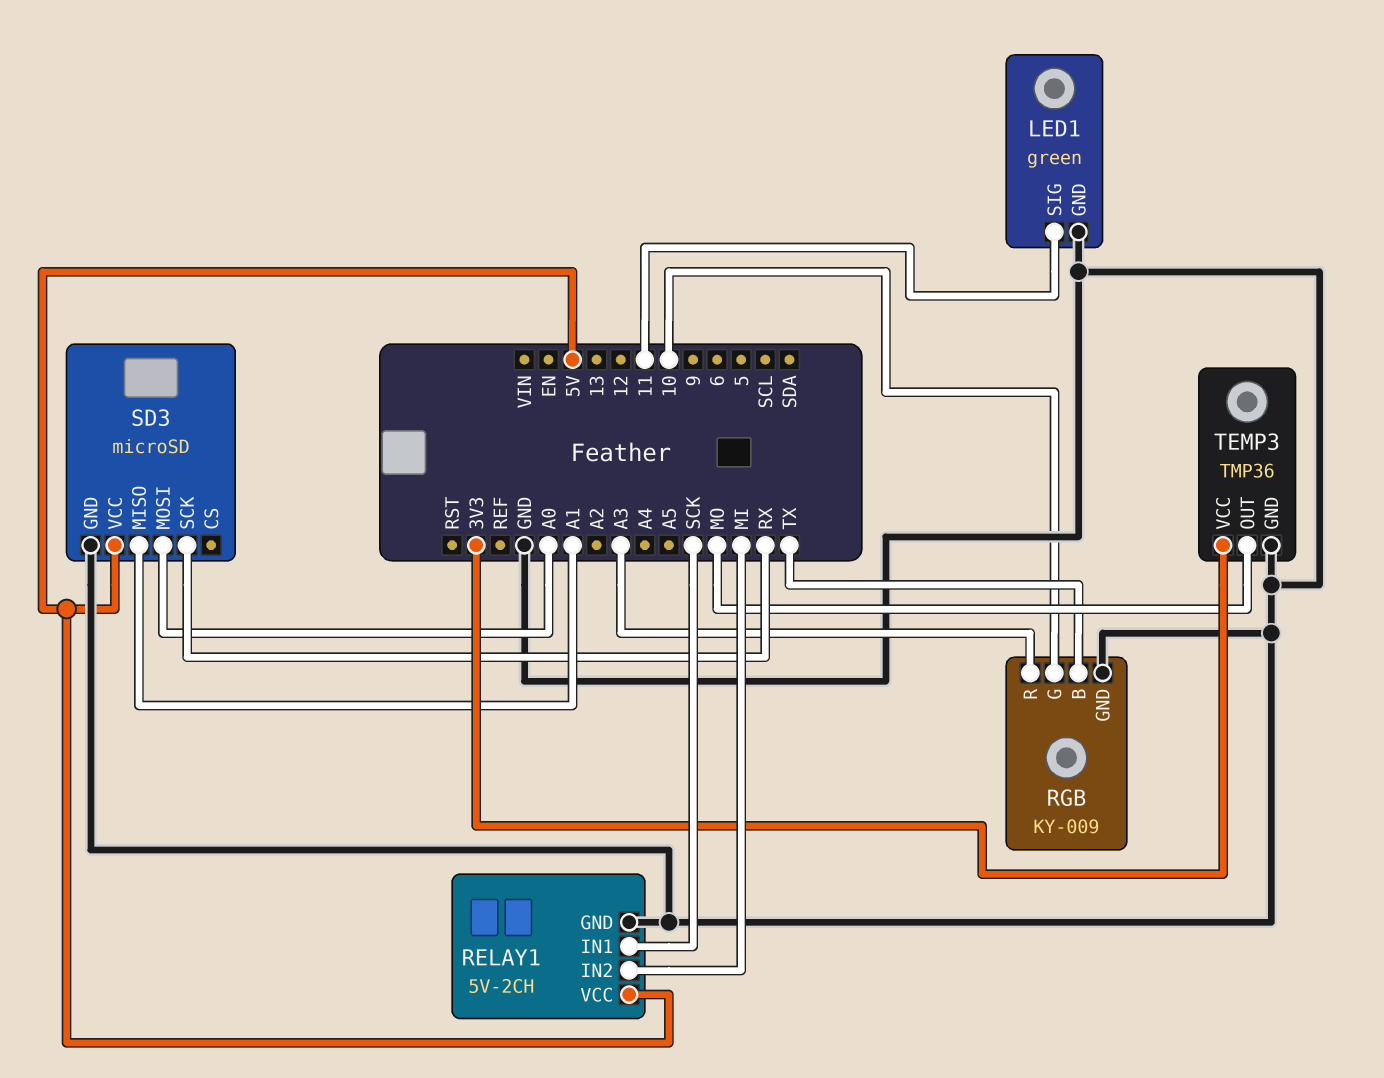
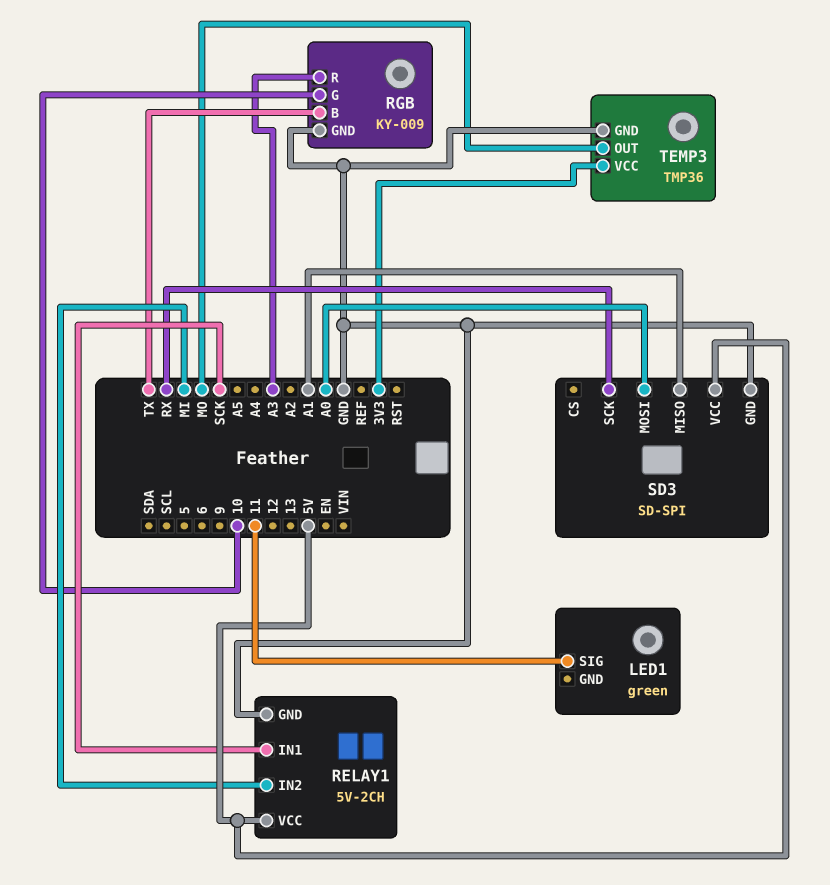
LED1 pin GND: GND -> none
SD3: microSD -> SD-SPI

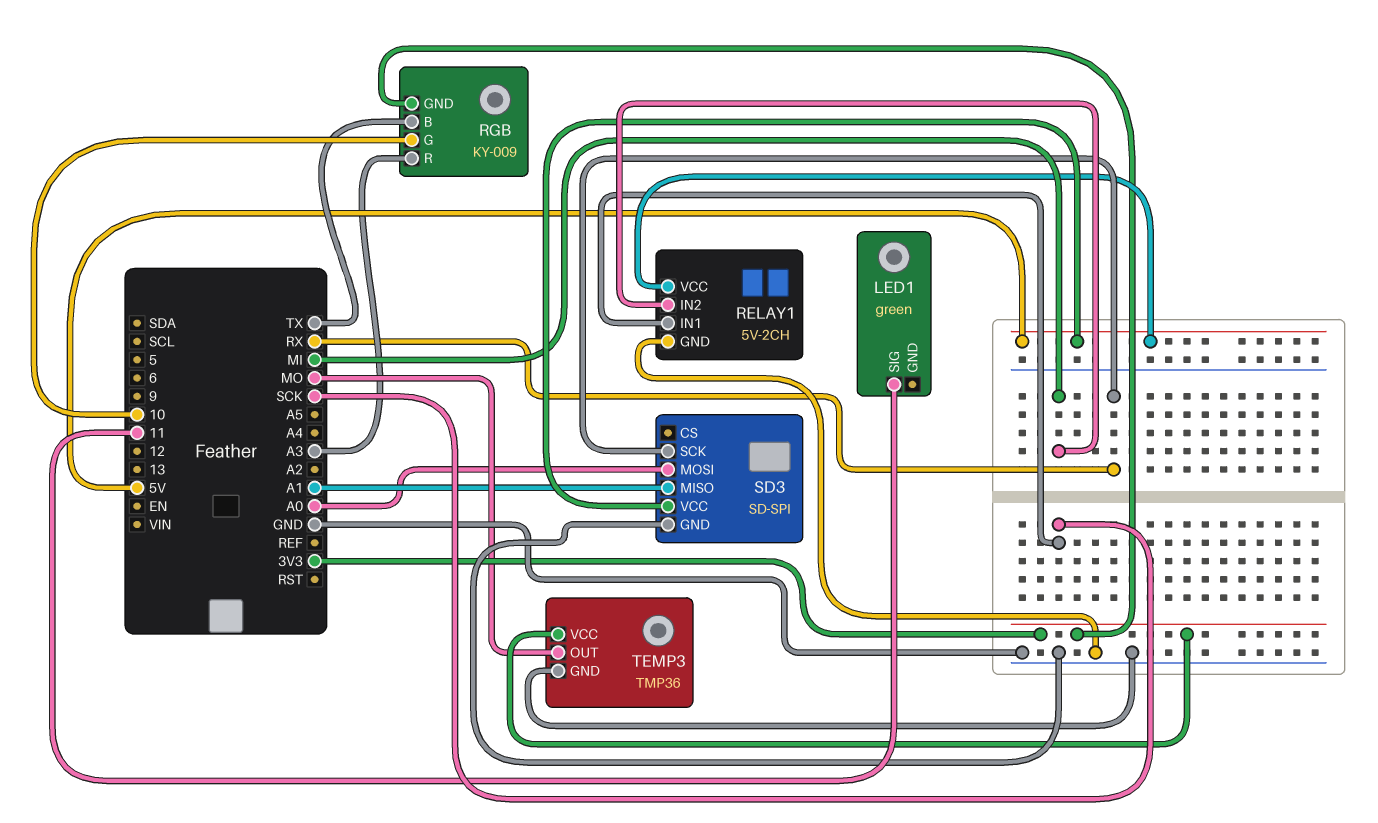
RGB pin GND: GND -> 3V3

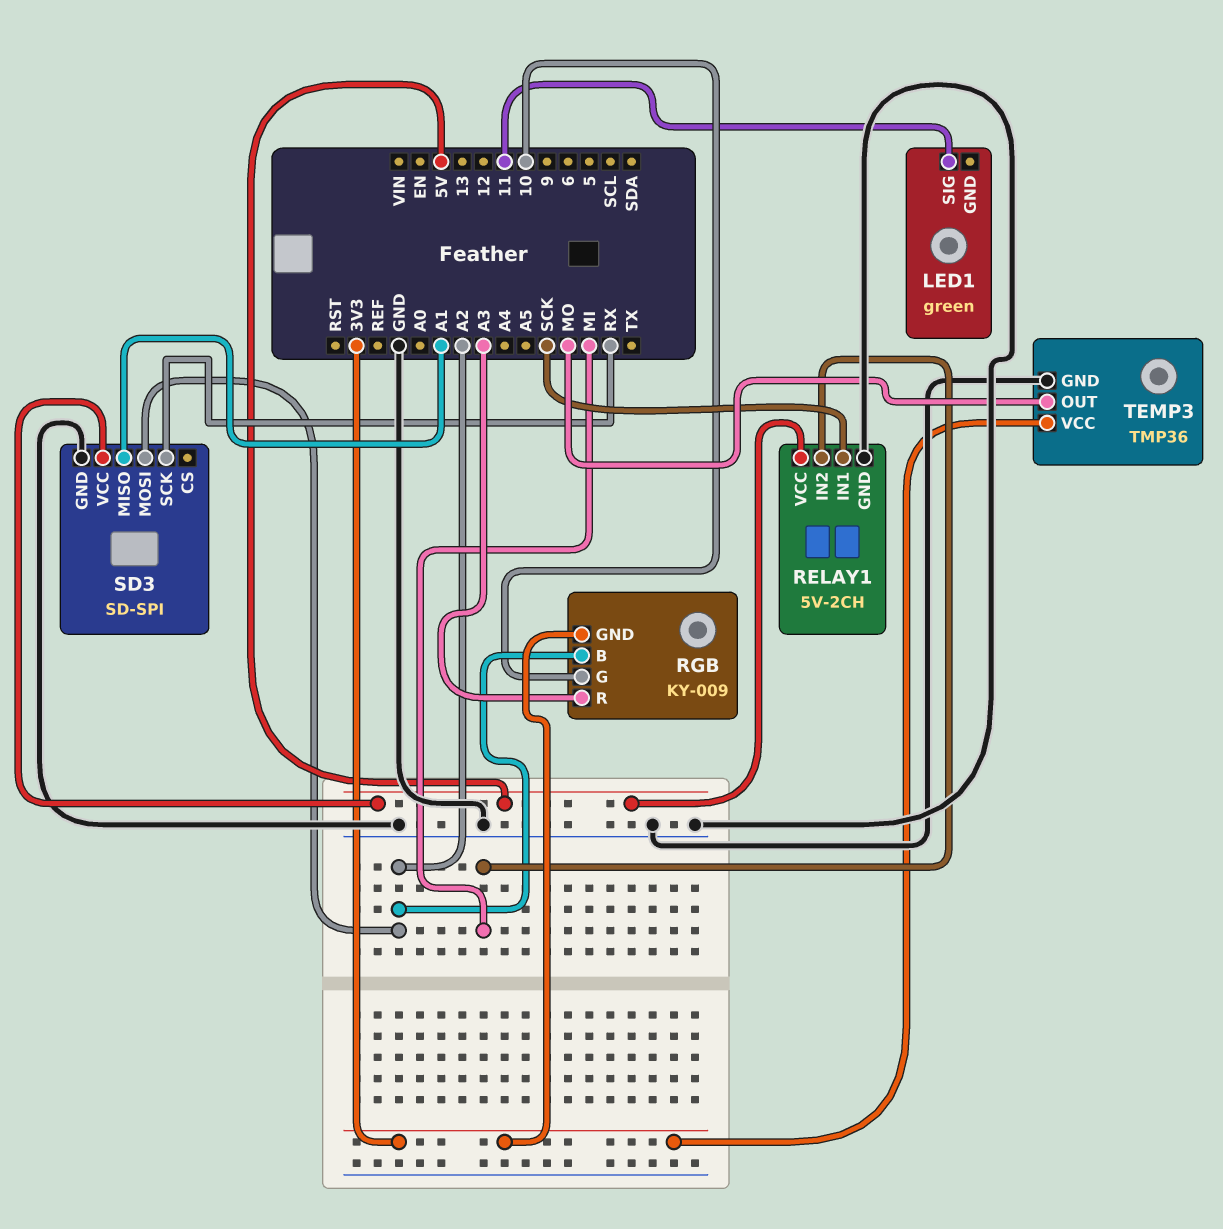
RGB pin B: TX -> A2
SD3 pin MOSI: A0 -> A2

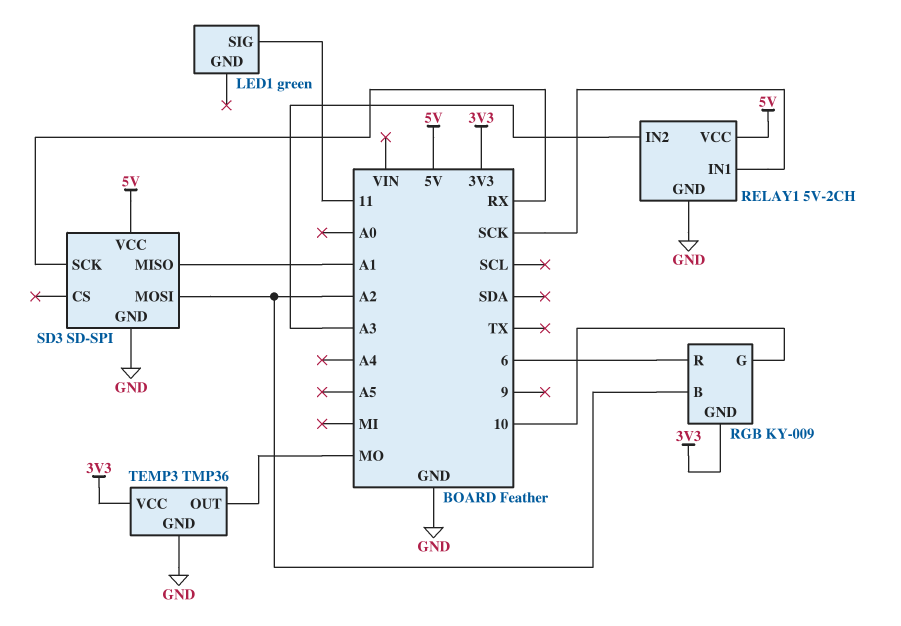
RELAY1 pin IN2: MI -> A3
RGB pin R: A3 -> 6

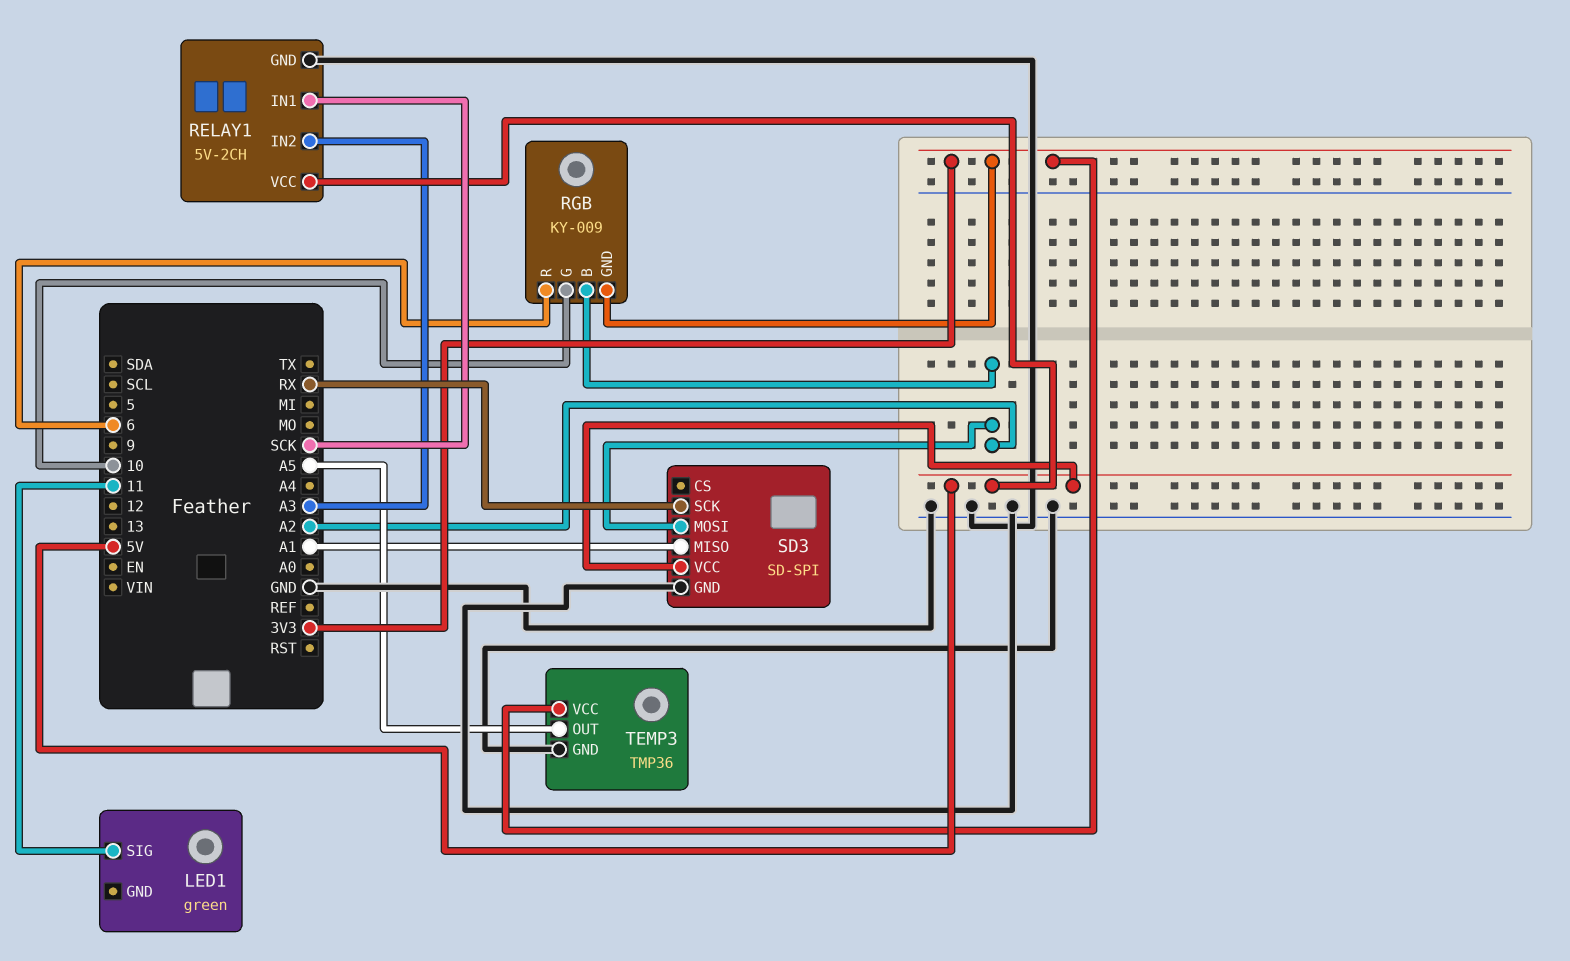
TEMP3 pin OUT: MO -> A5

